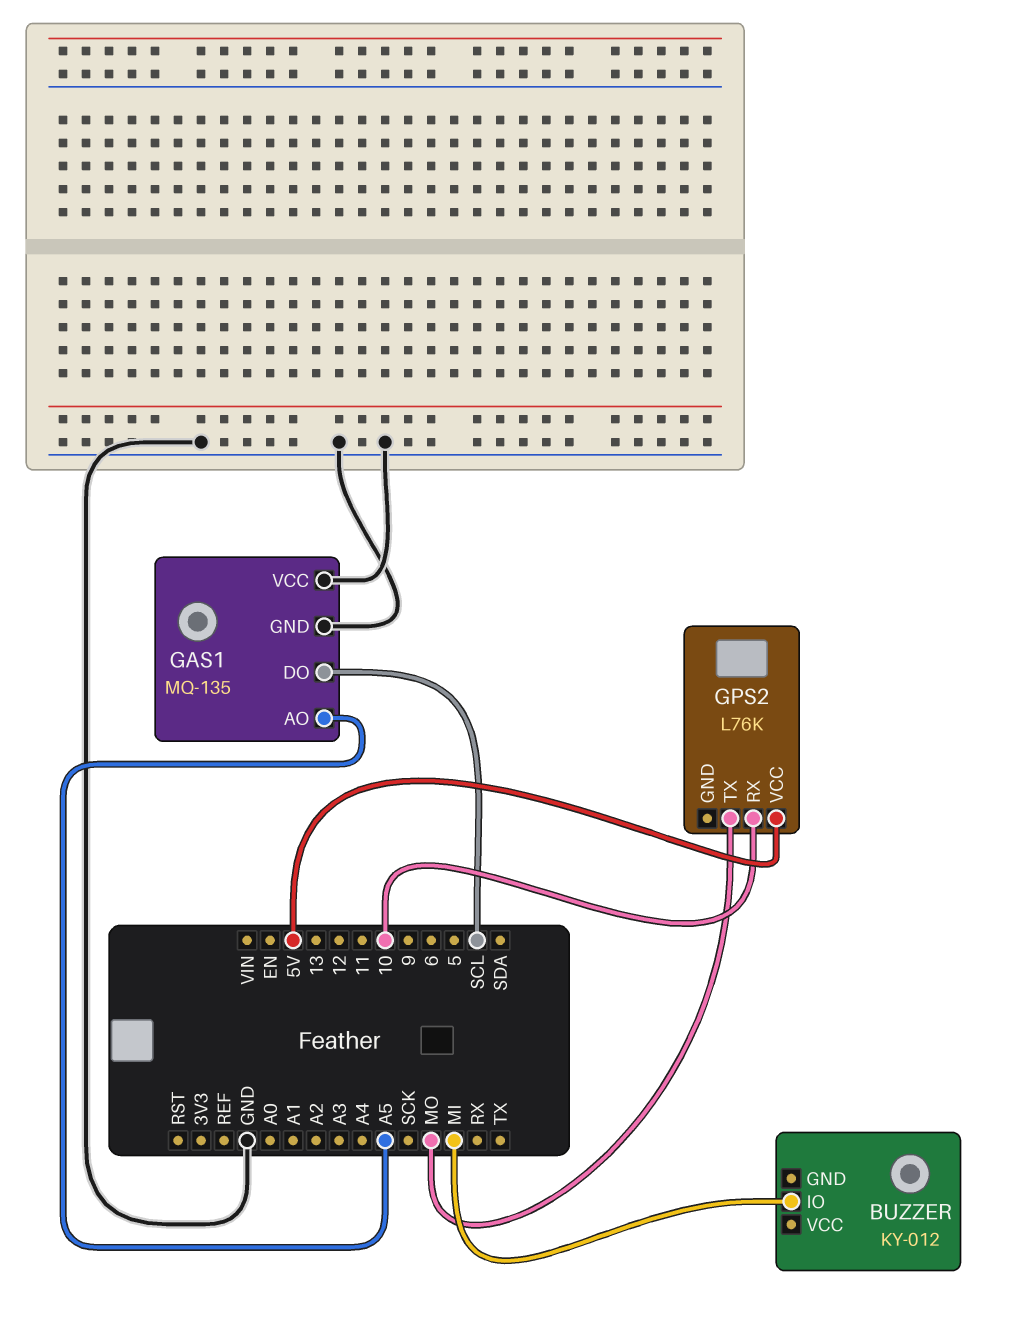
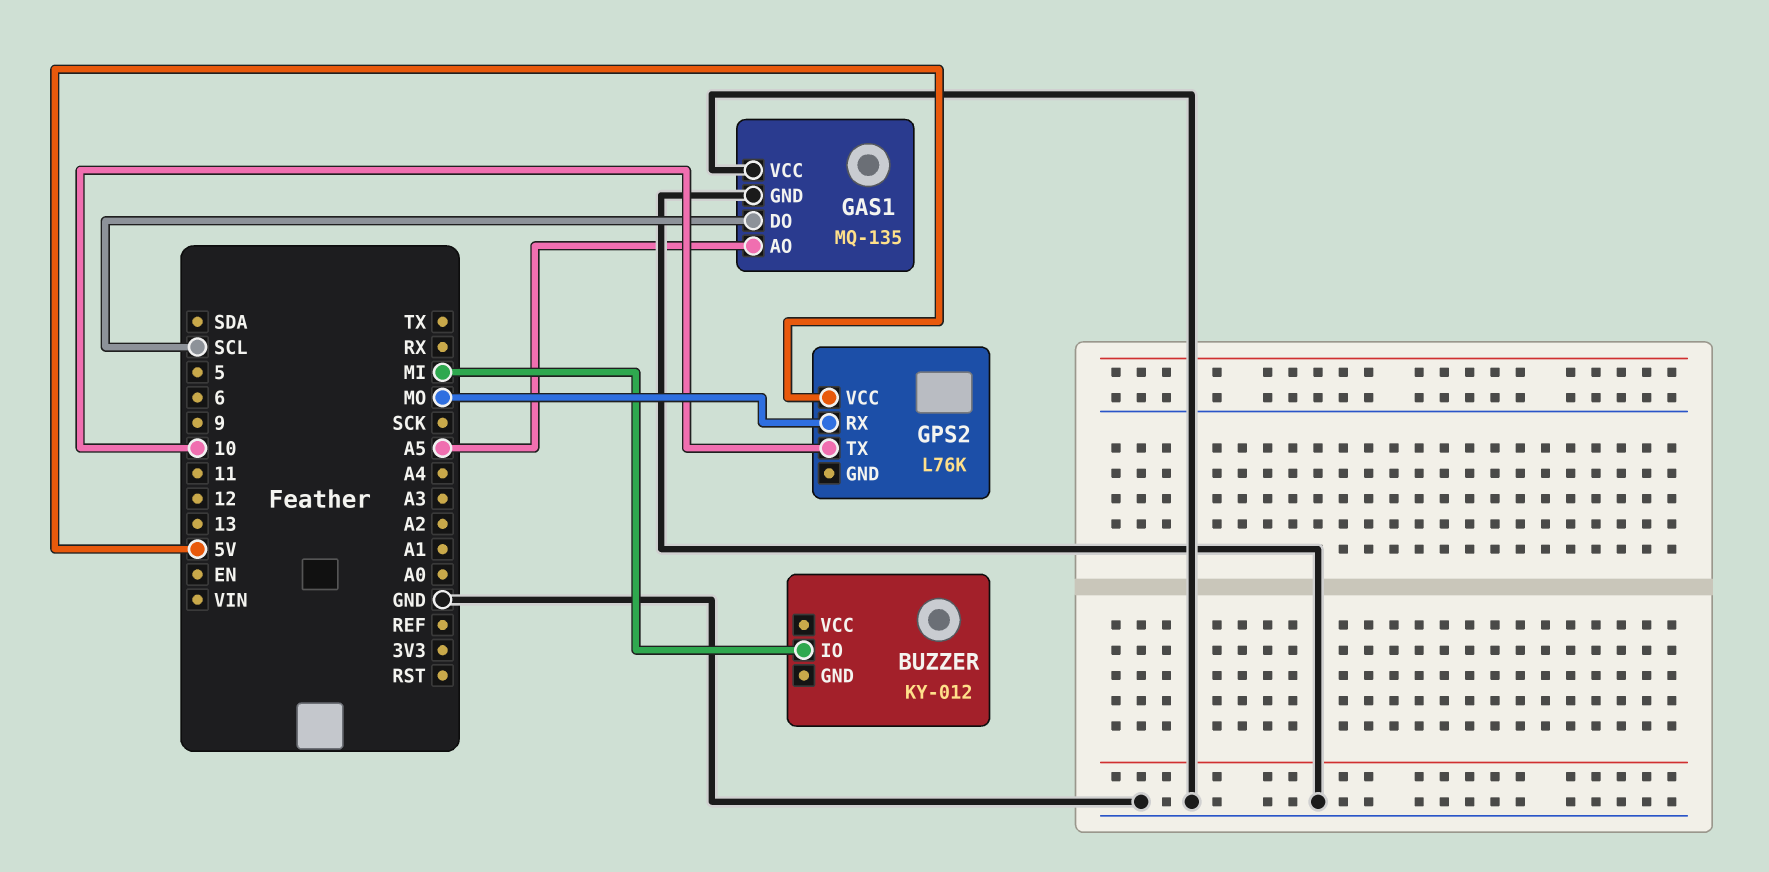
GPS2 pin RX: 10 -> MO
GPS2 pin TX: MO -> 10

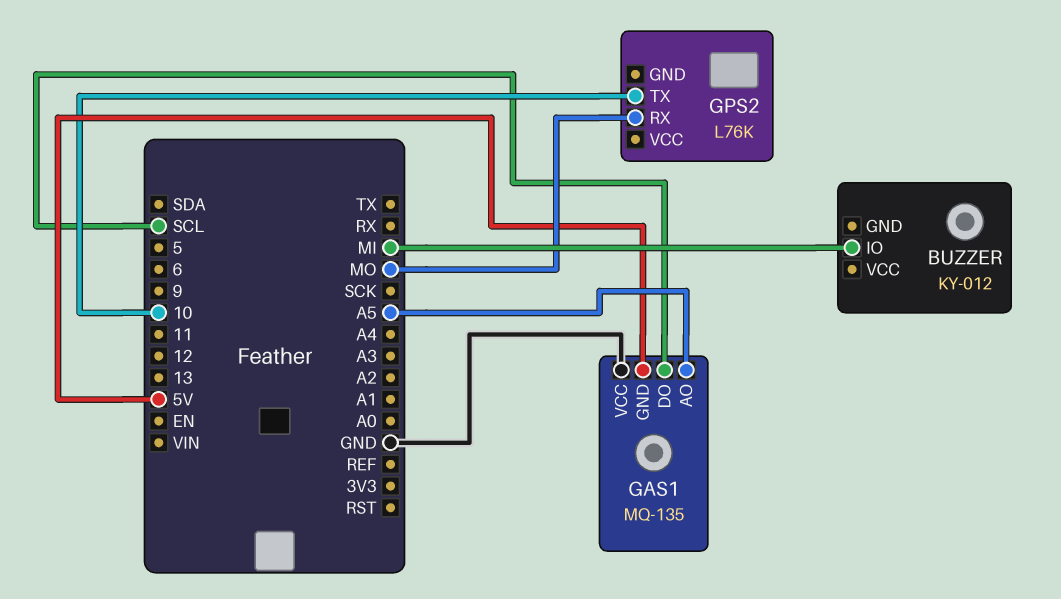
GAS1 pin GND: GND -> 5V
GPS2 pin VCC: 5V -> none

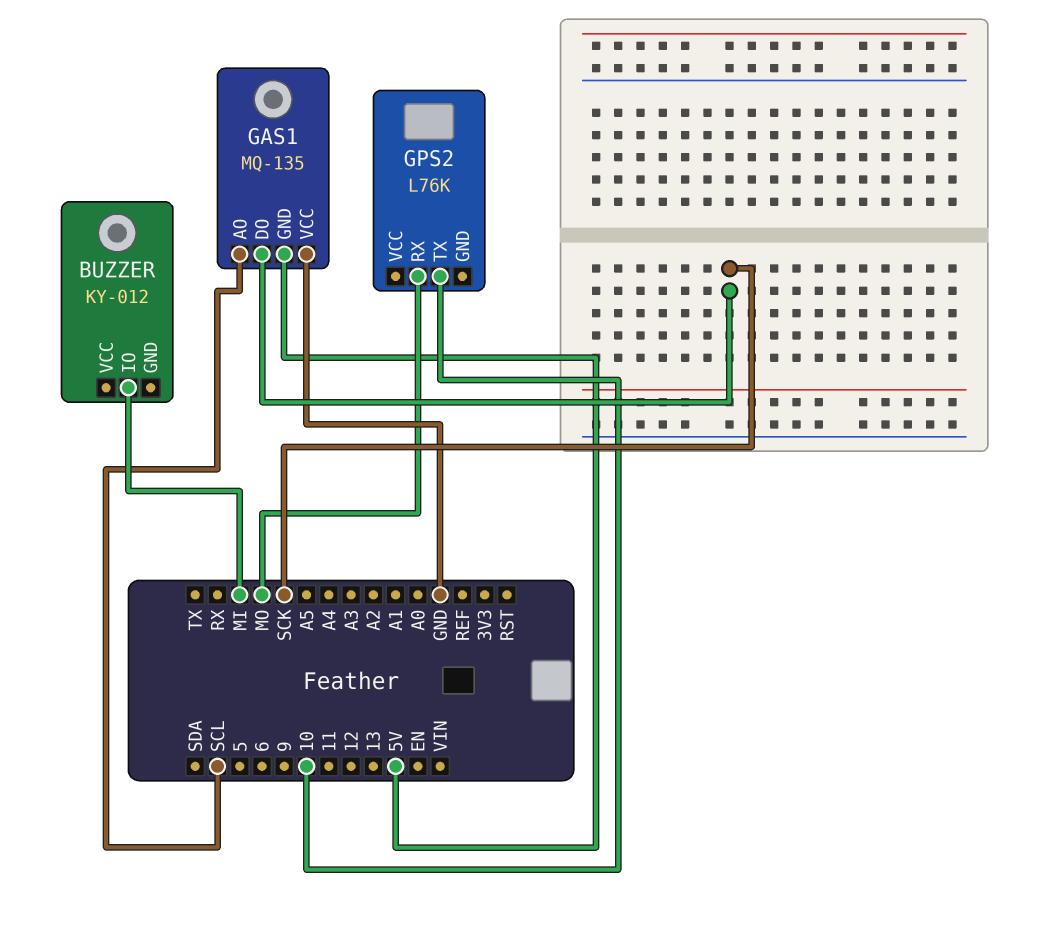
GAS1 pin AO: A5 -> SCL
GAS1 pin DO: SCL -> SCK

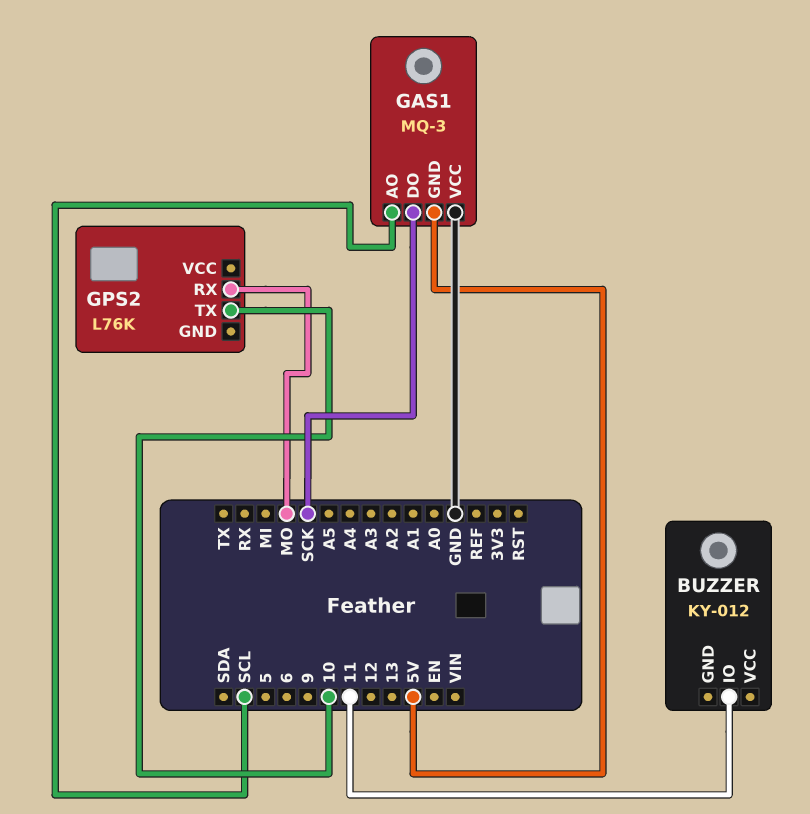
BUZZER pin IO: MI -> 11
GAS1: MQ-135 -> MQ-3

